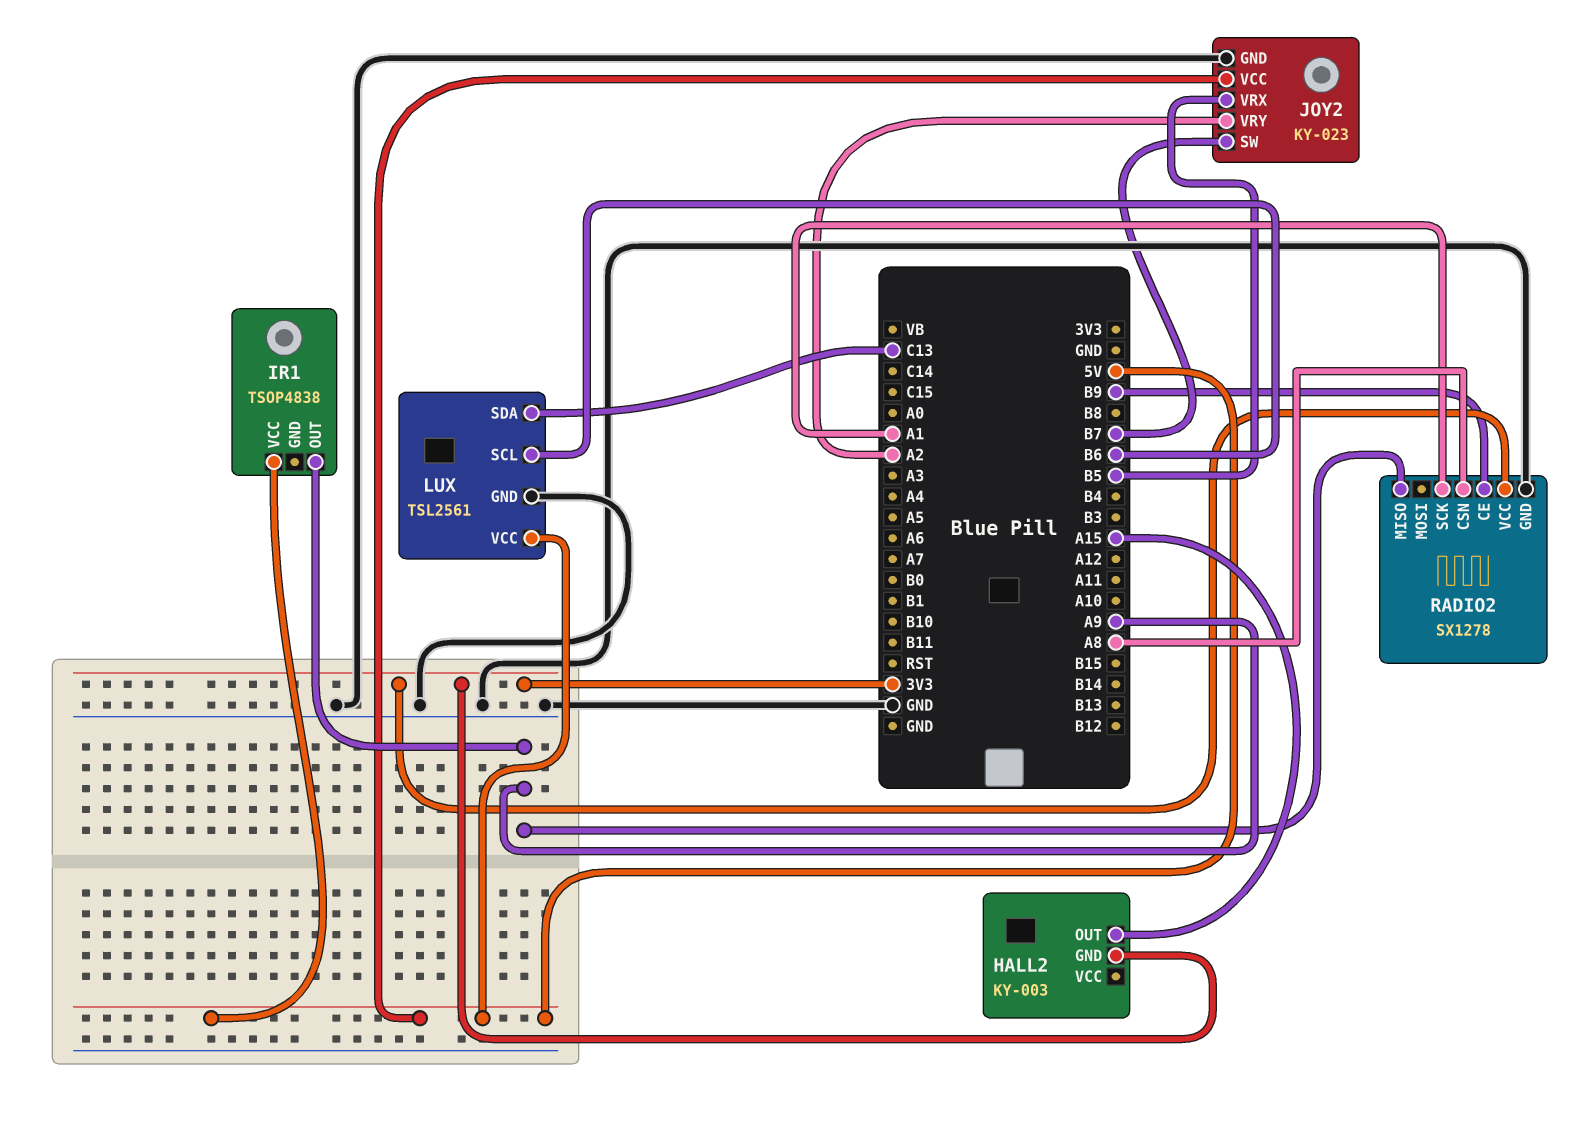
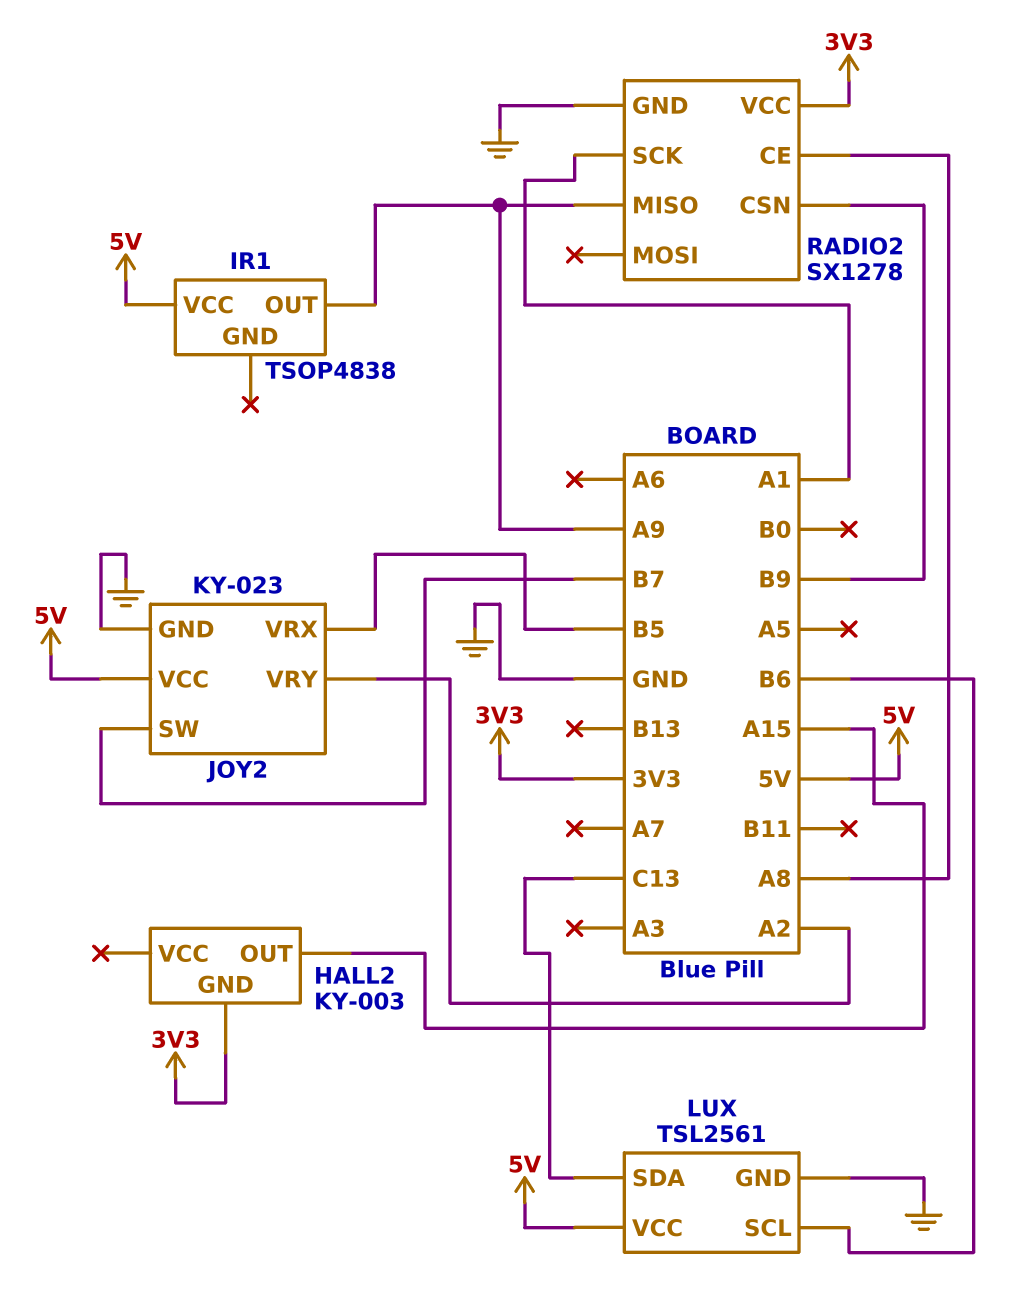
RADIO2 pin CE: B9 -> A8
RADIO2 pin CSN: A8 -> B9

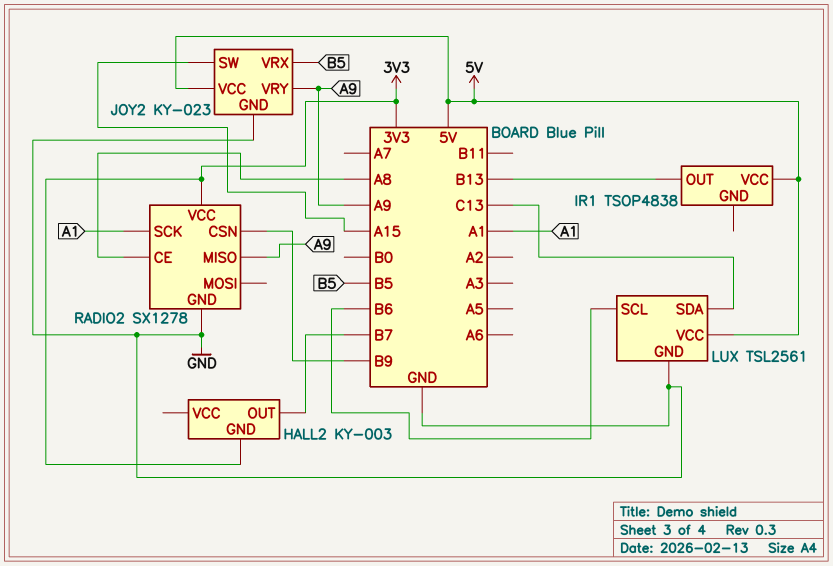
HALL2 pin OUT: A15 -> B7
IR1 pin OUT: A9 -> B13
JOY2 pin SW: B7 -> A15
JOY2 pin VRY: A2 -> A9

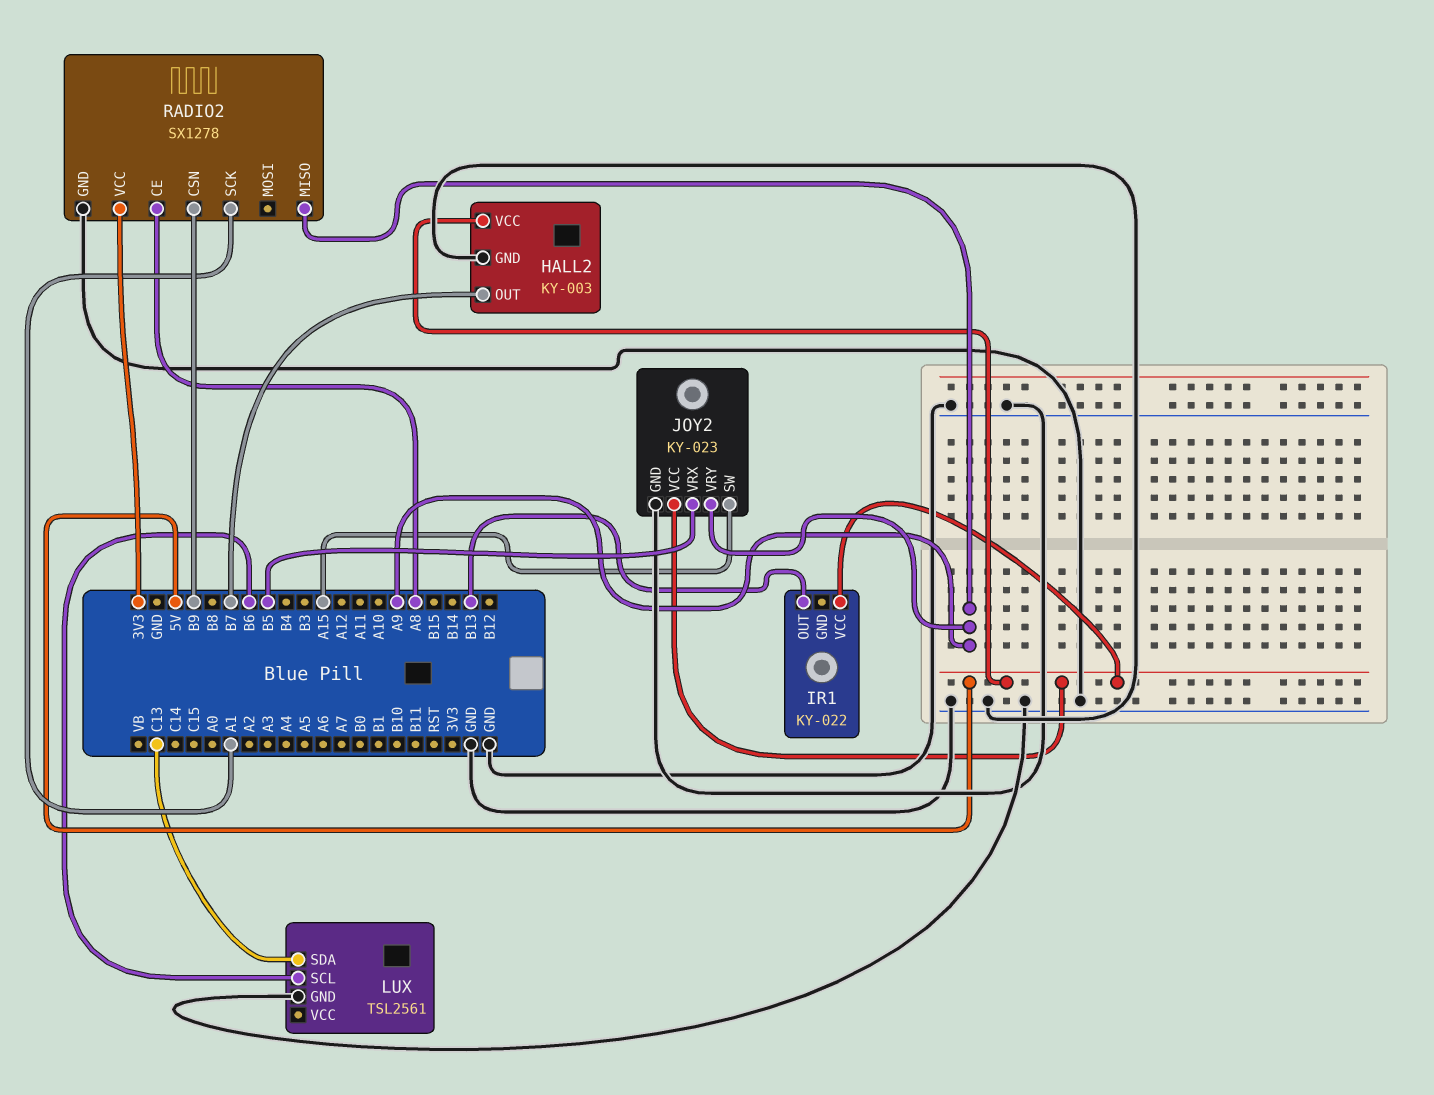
HALL2 pin GND: 3V3 -> GND
HALL2 pin VCC: none -> 5V
IR1: TSOP4838 -> KY-022
LUX pin VCC: 5V -> none

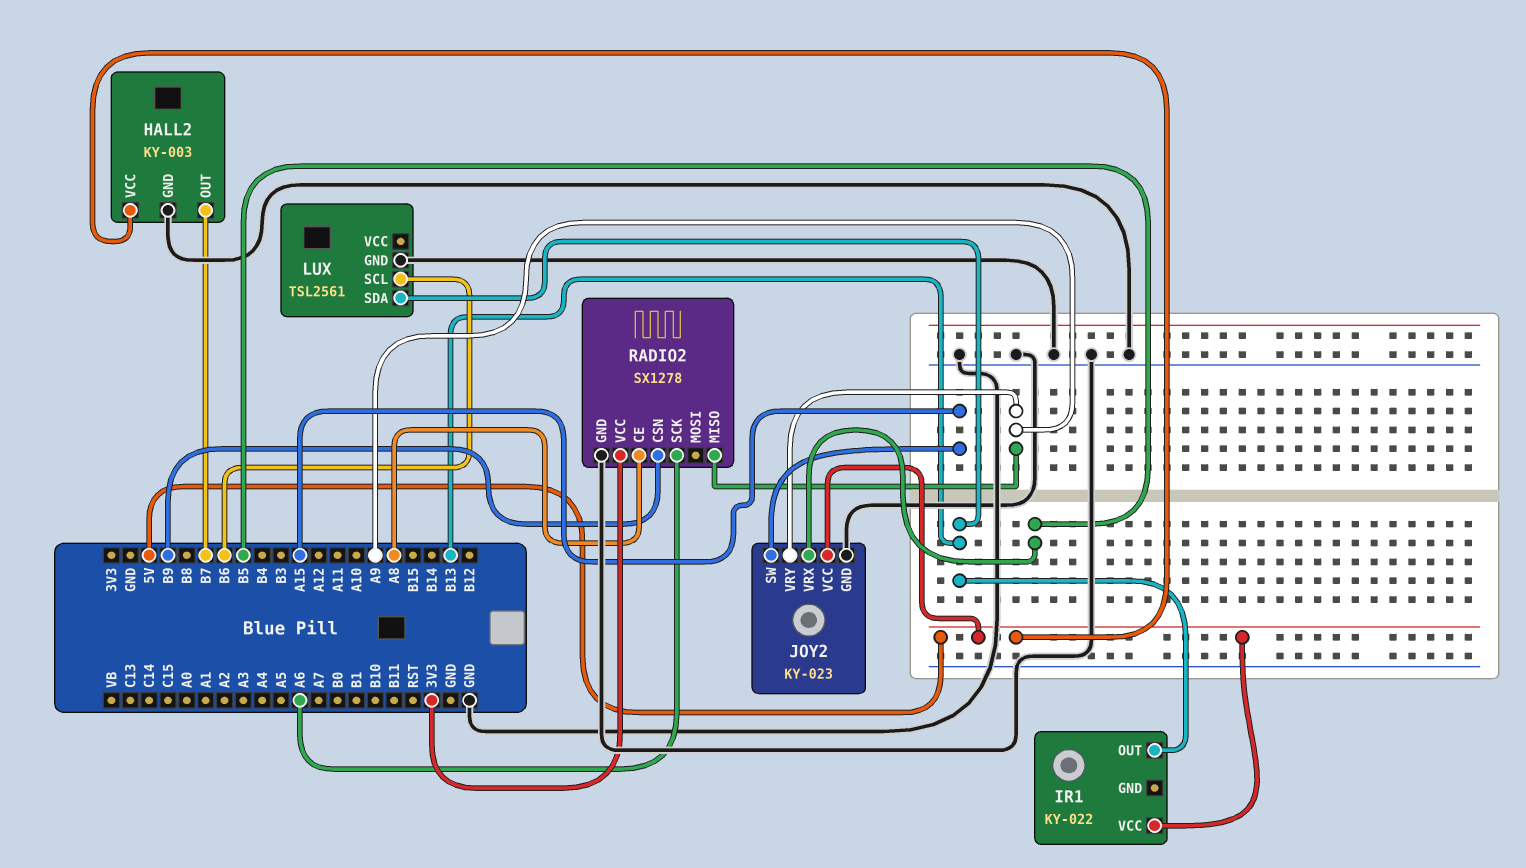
LUX pin SDA: C13 -> B13
RADIO2 pin SCK: A1 -> A6

